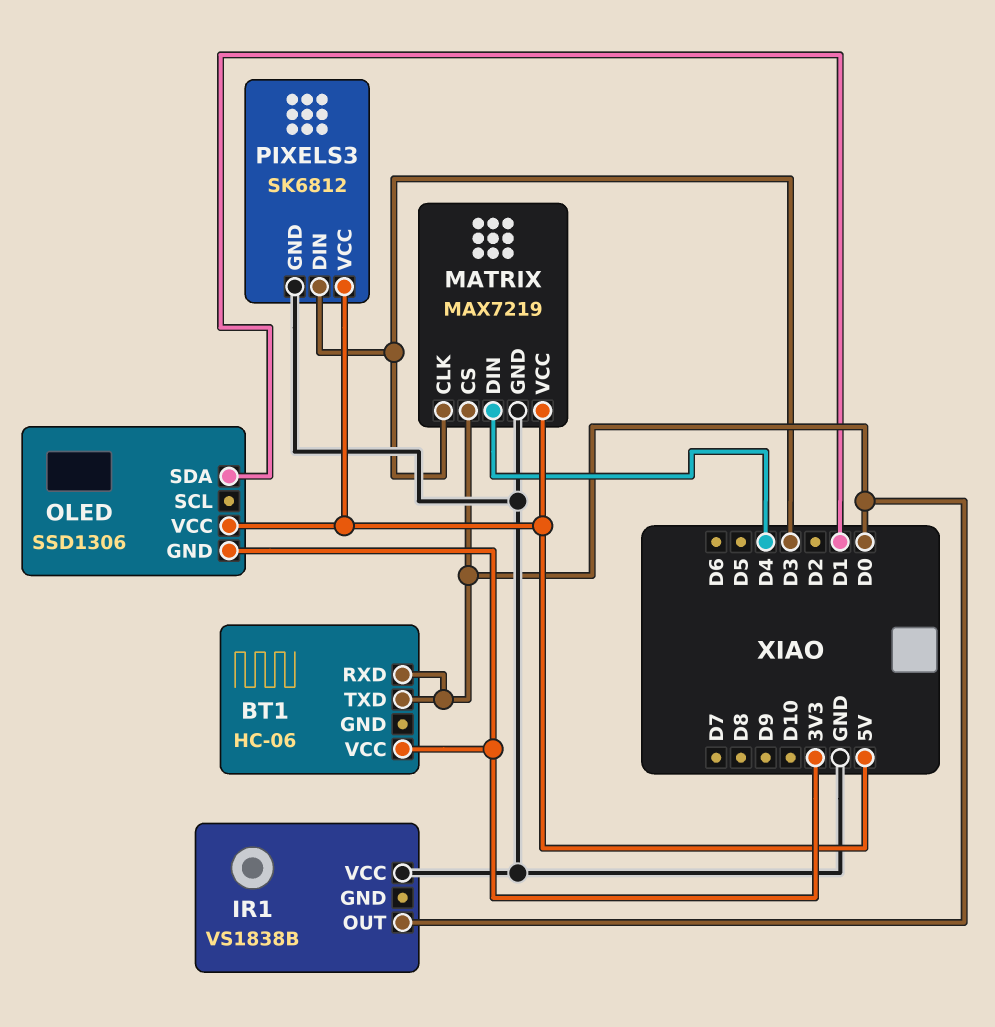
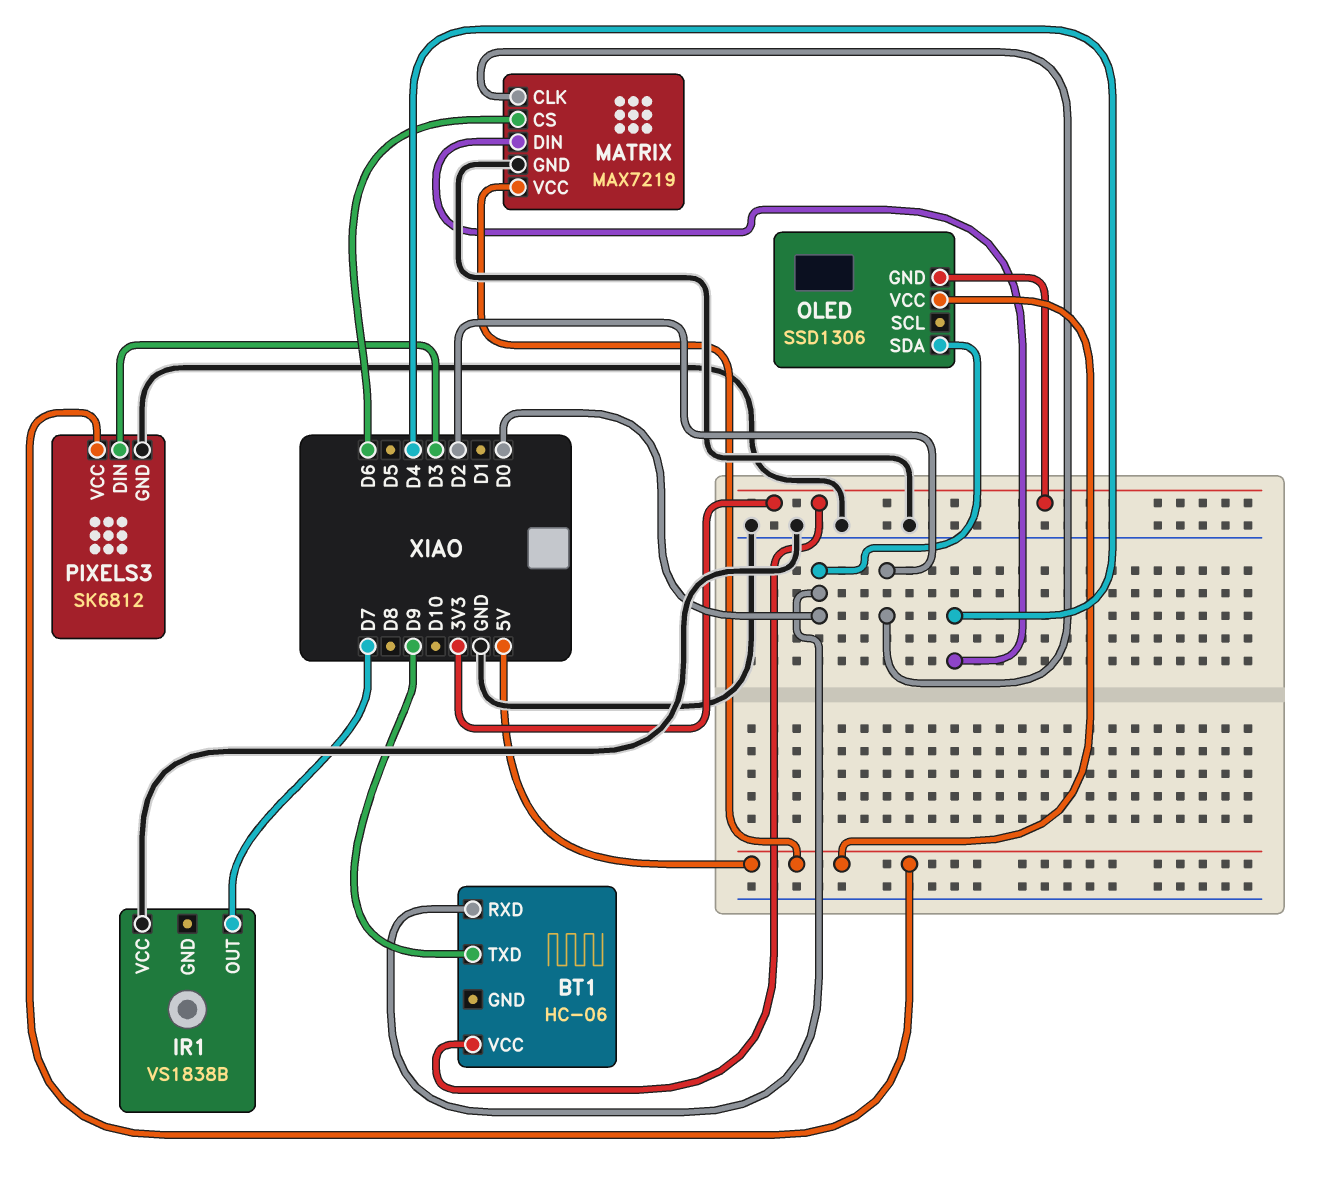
BT1 pin TXD: D0 -> D9
IR1 pin OUT: D0 -> D7
MATRIX pin CLK: D3 -> D2
MATRIX pin CS: D0 -> D6
OLED pin SDA: D1 -> D0

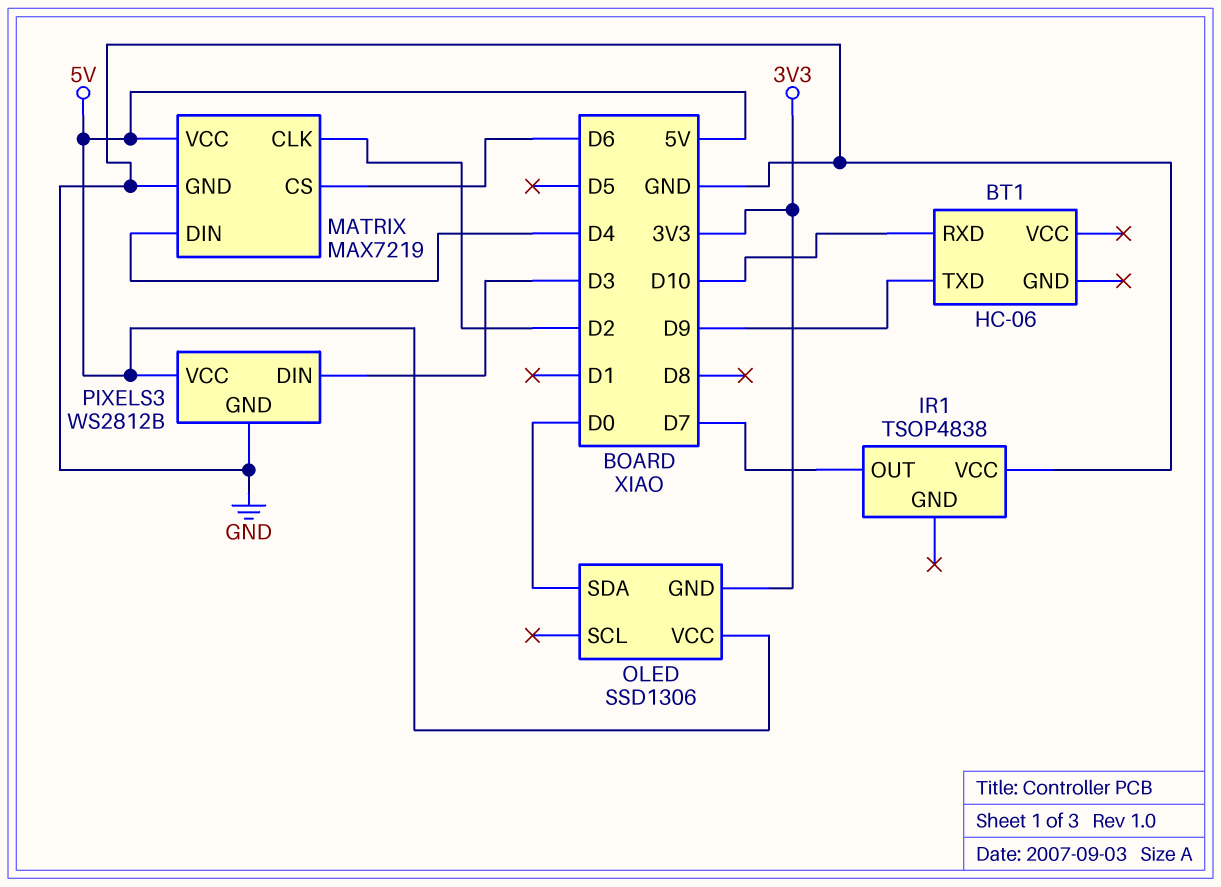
BT1 pin RXD: D0 -> D10
BT1 pin VCC: 3V3 -> none
IR1: VS1838B -> TSOP4838
PIXELS3: SK6812 -> WS2812B

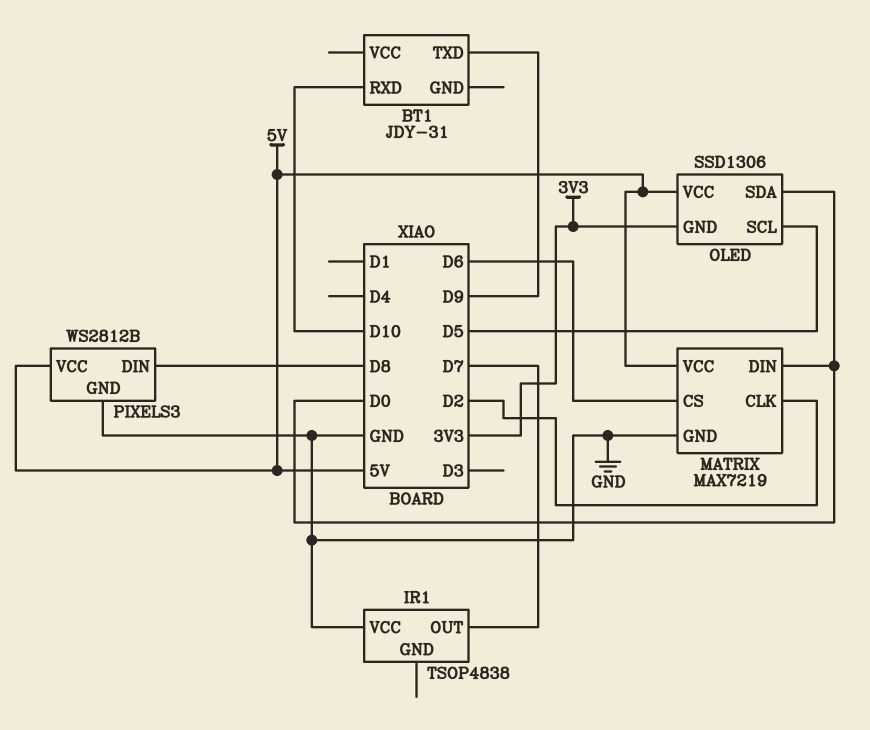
BT1: HC-06 -> JDY-31
MATRIX pin DIN: D4 -> D0
OLED pin SCL: none -> D5
PIXELS3 pin DIN: D3 -> D8

